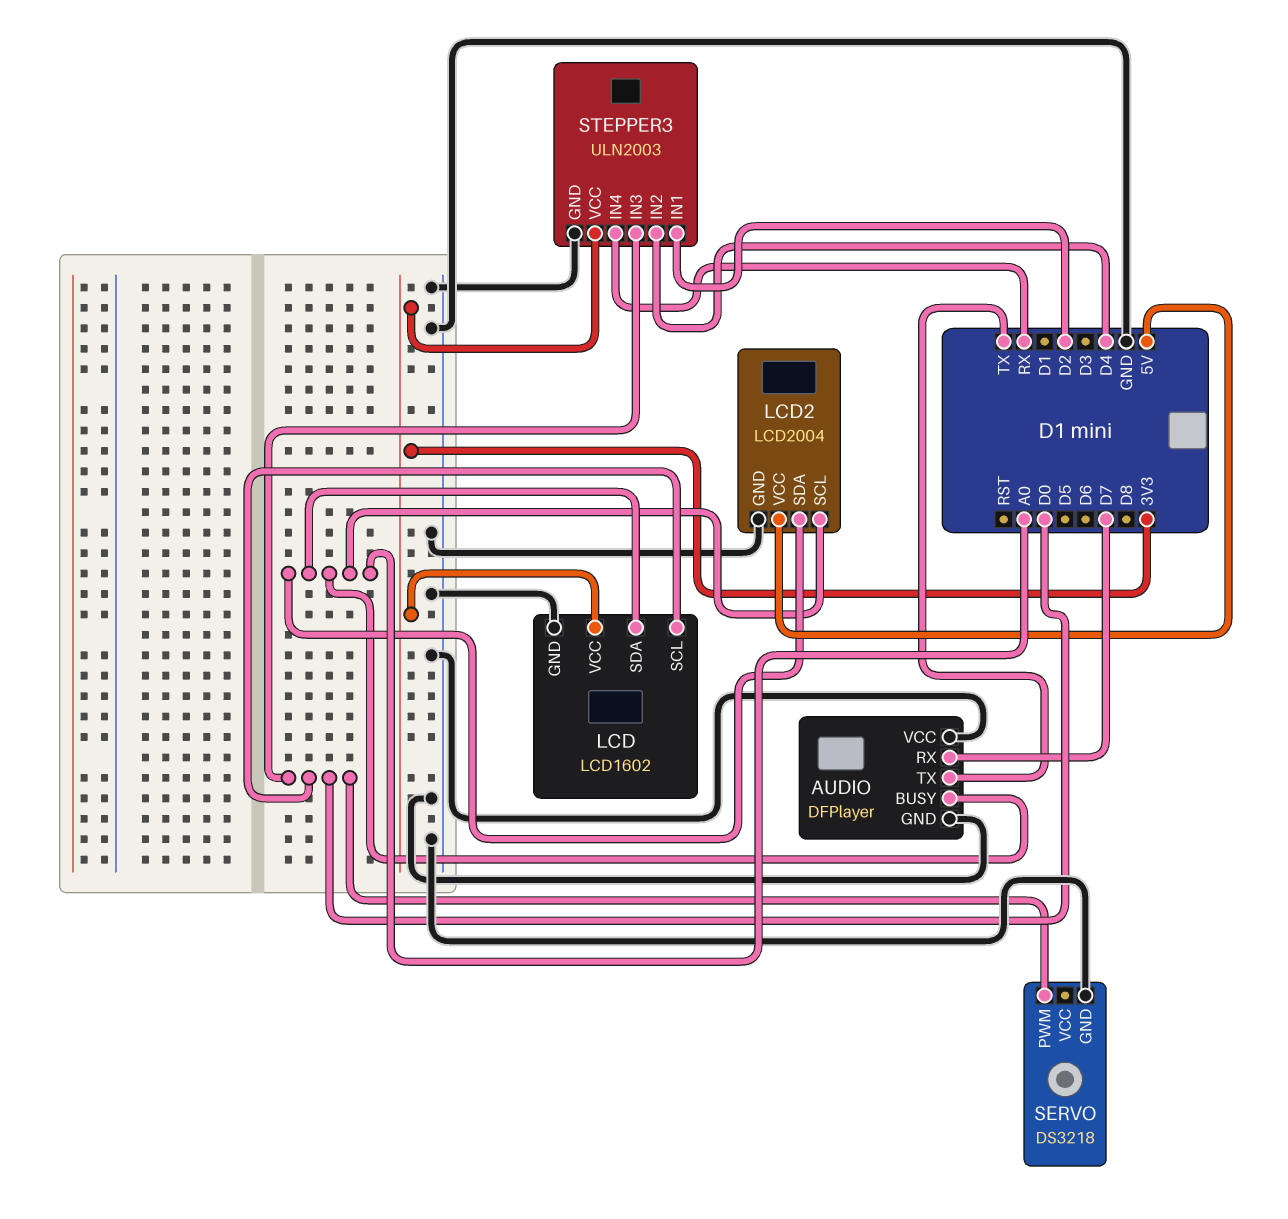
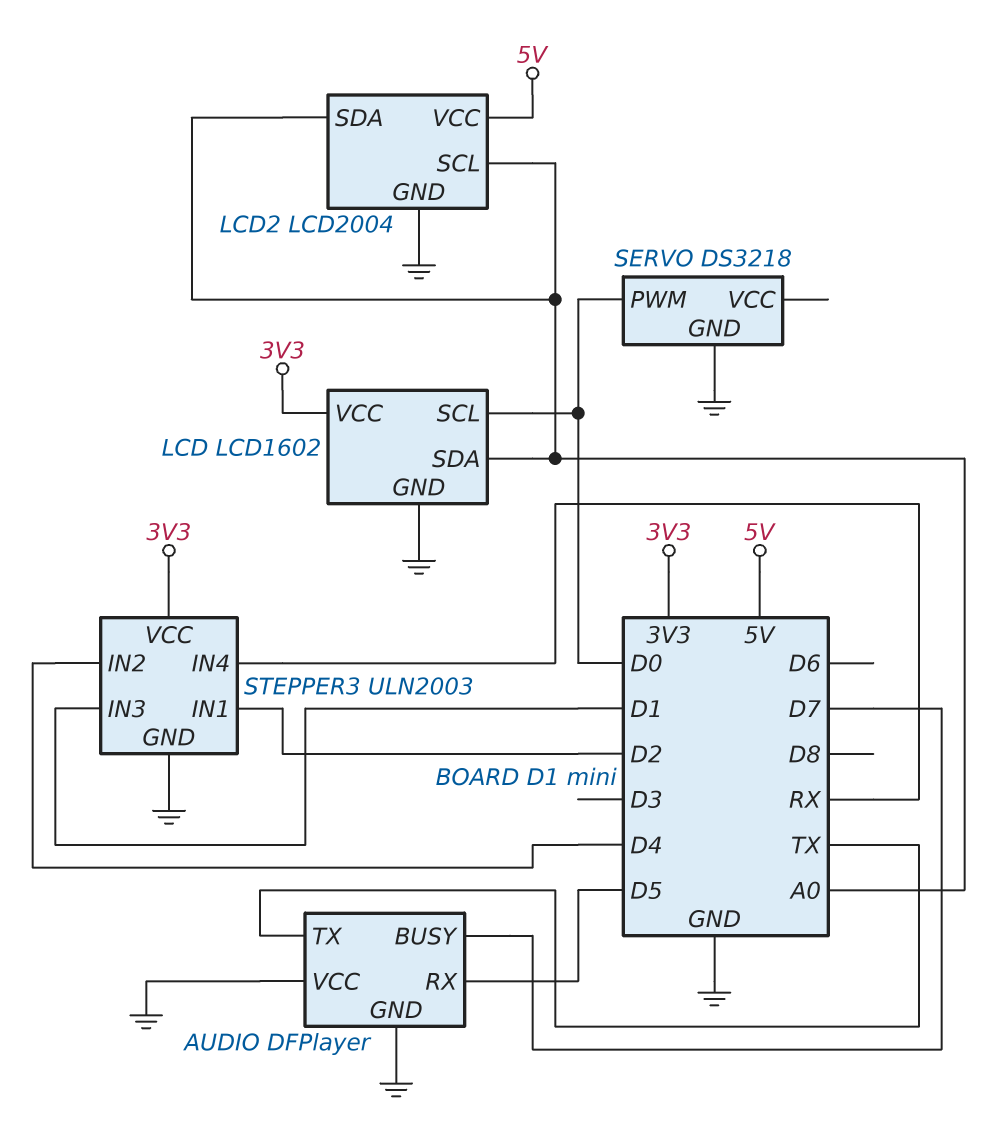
AUDIO pin BUSY: A0 -> D7
AUDIO pin RX: D7 -> D5
STEPPER3 pin IN3: D0 -> D1

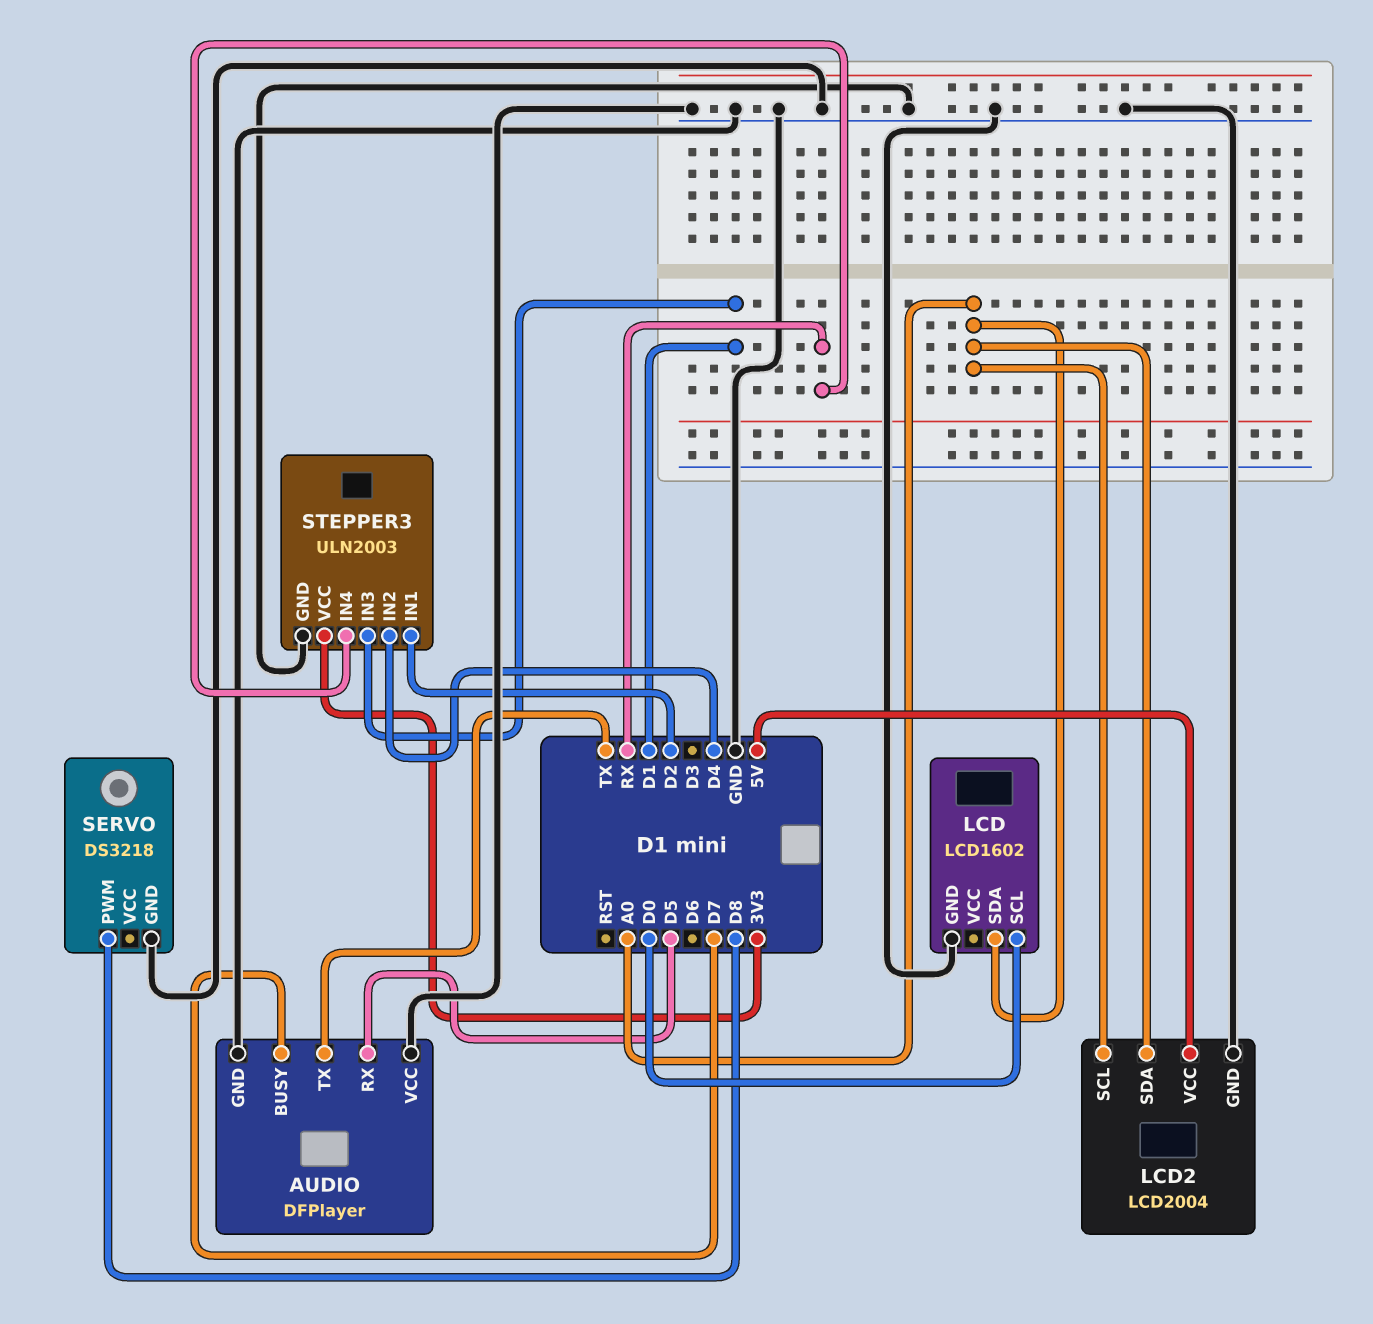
LCD pin VCC: 3V3 -> none
SERVO pin PWM: D0 -> D8

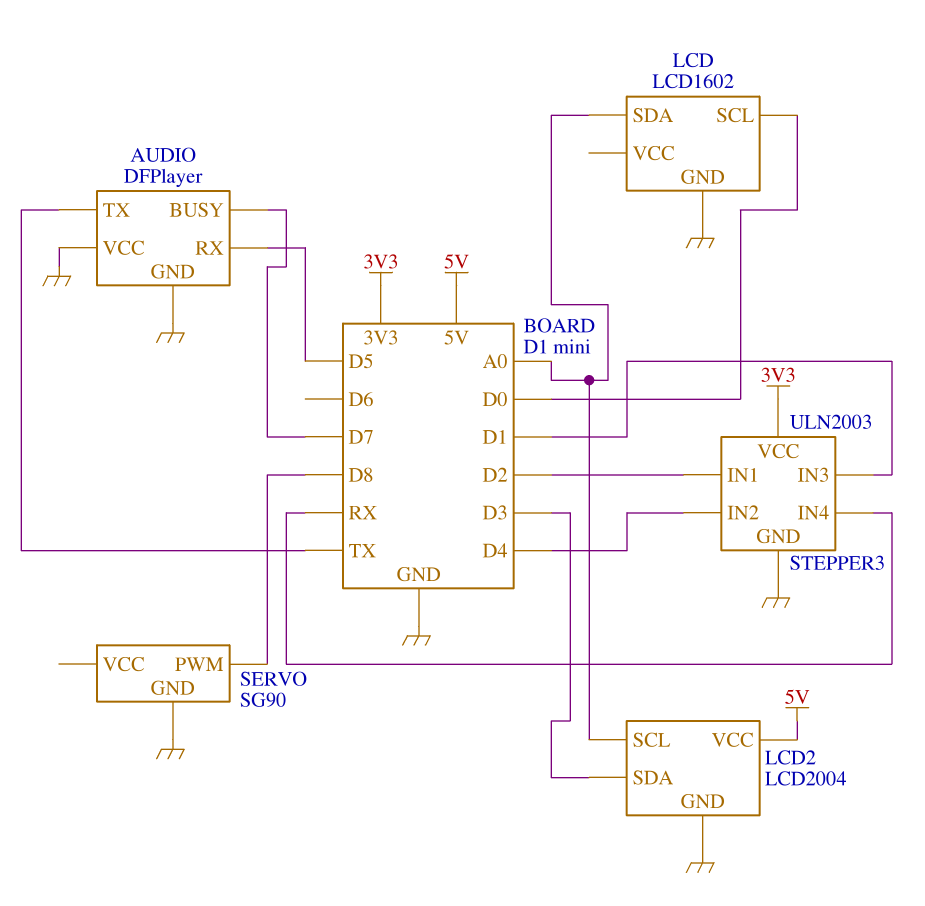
LCD2 pin SDA: A0 -> D3
SERVO: DS3218 -> SG90

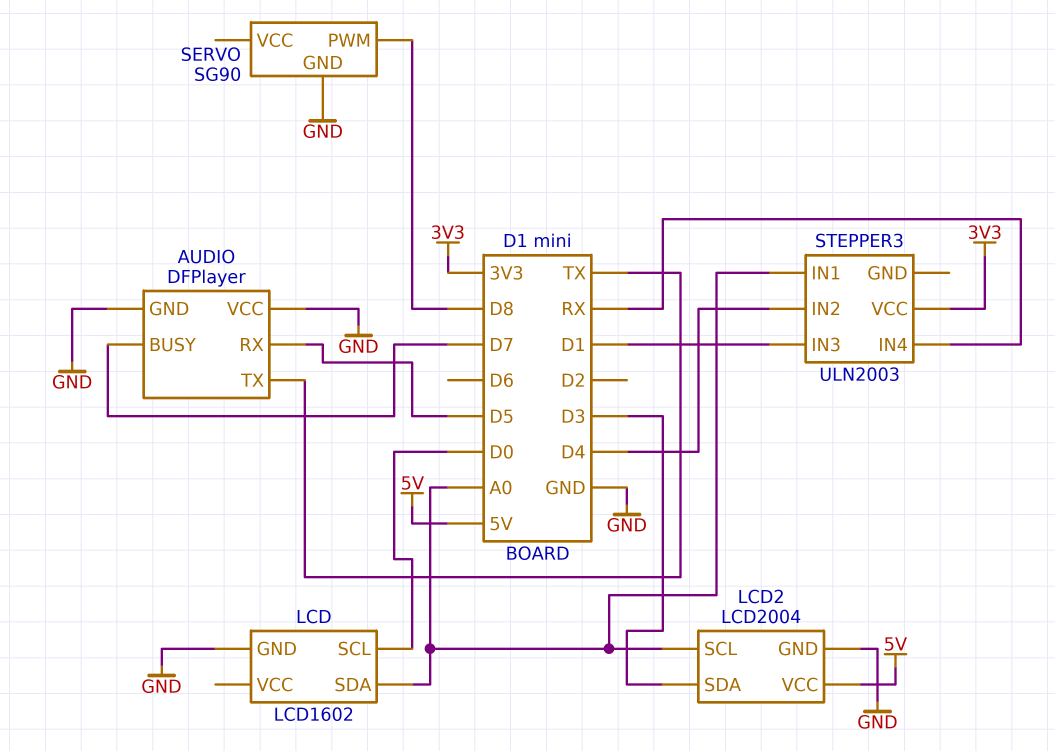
STEPPER3 pin GND: GND -> none
STEPPER3 pin IN1: D2 -> A0

